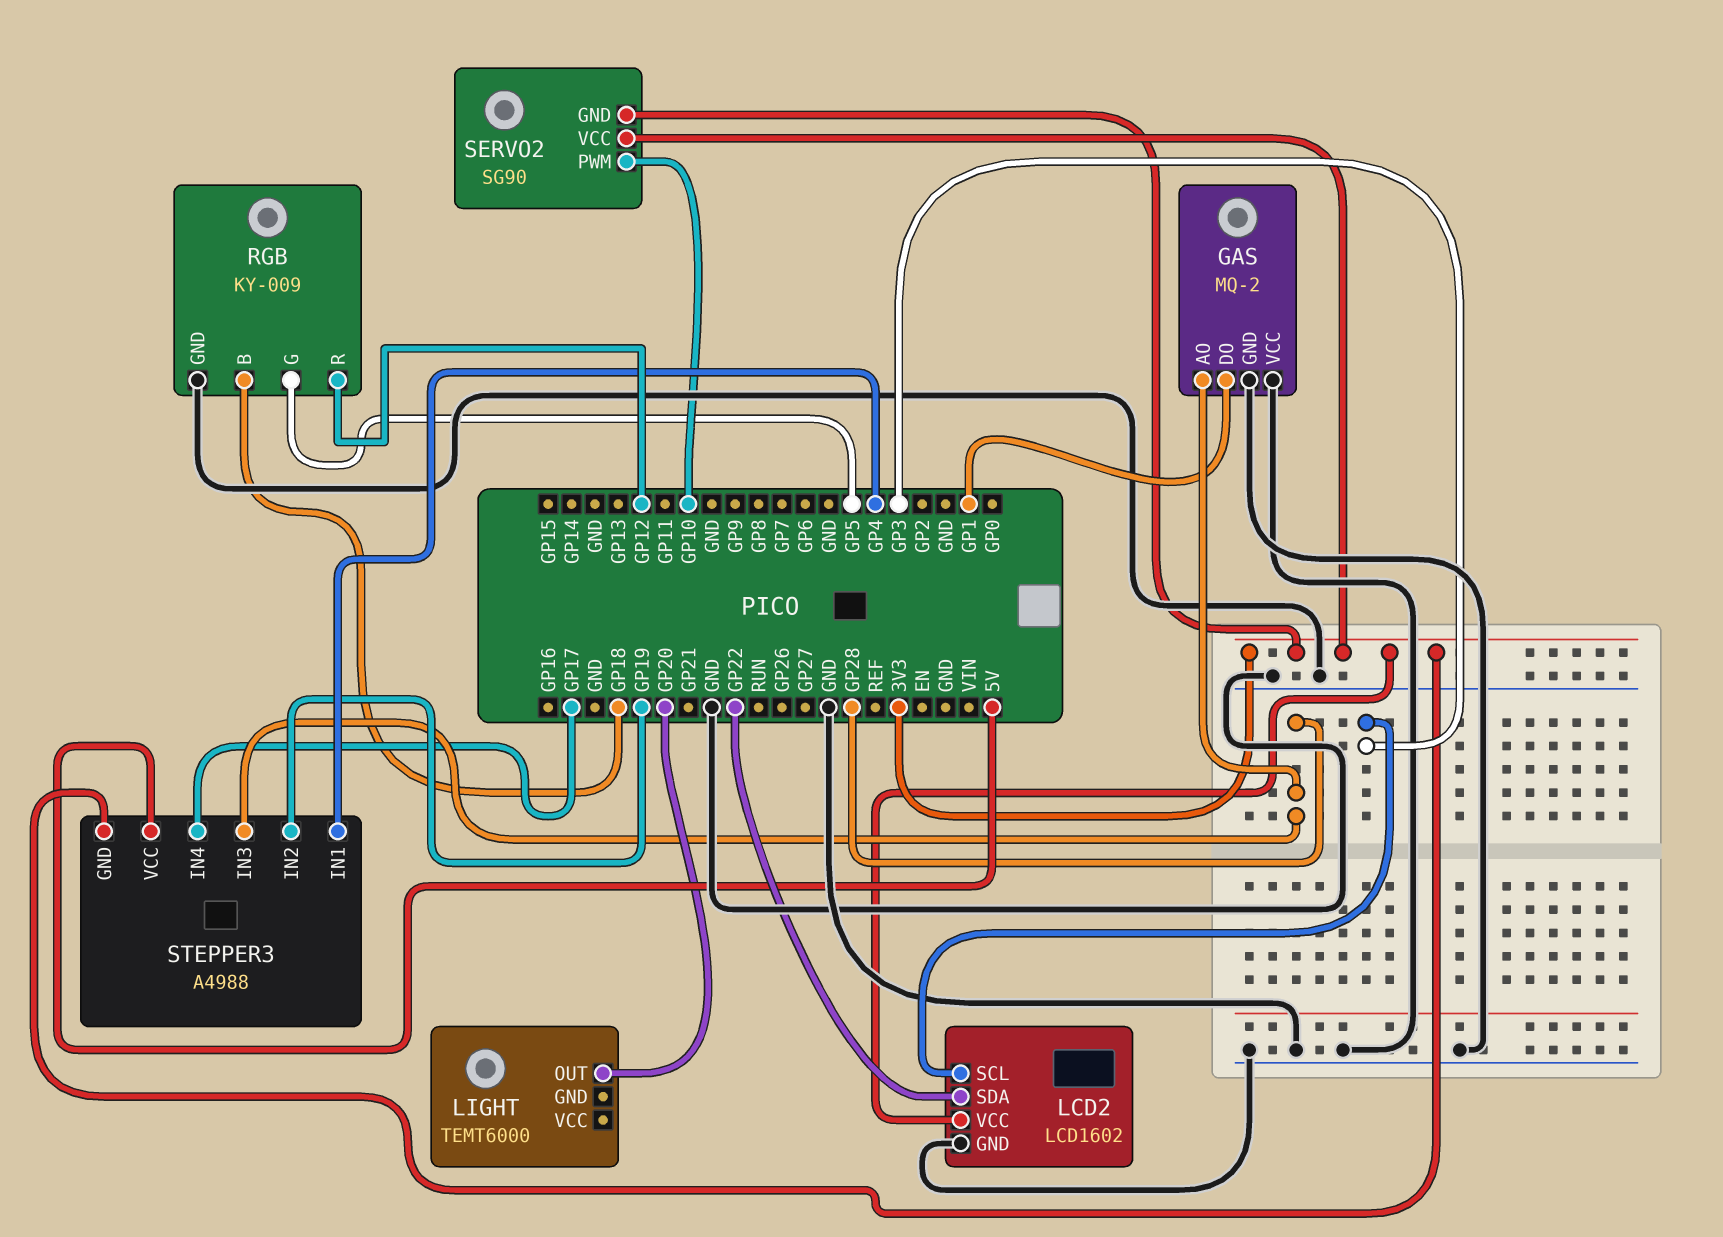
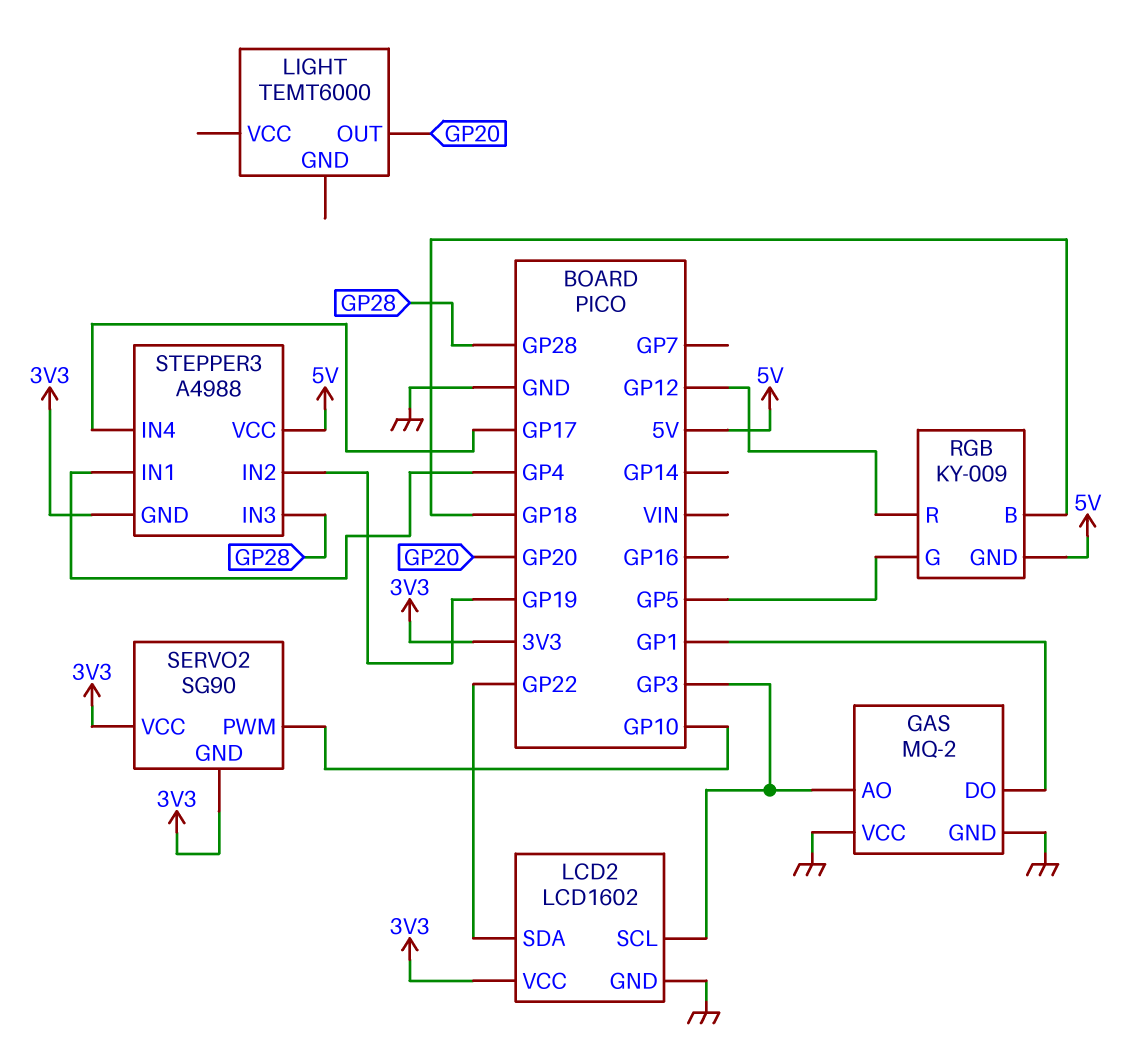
GAS pin AO: GP28 -> GP3
RGB pin GND: GND -> 5V

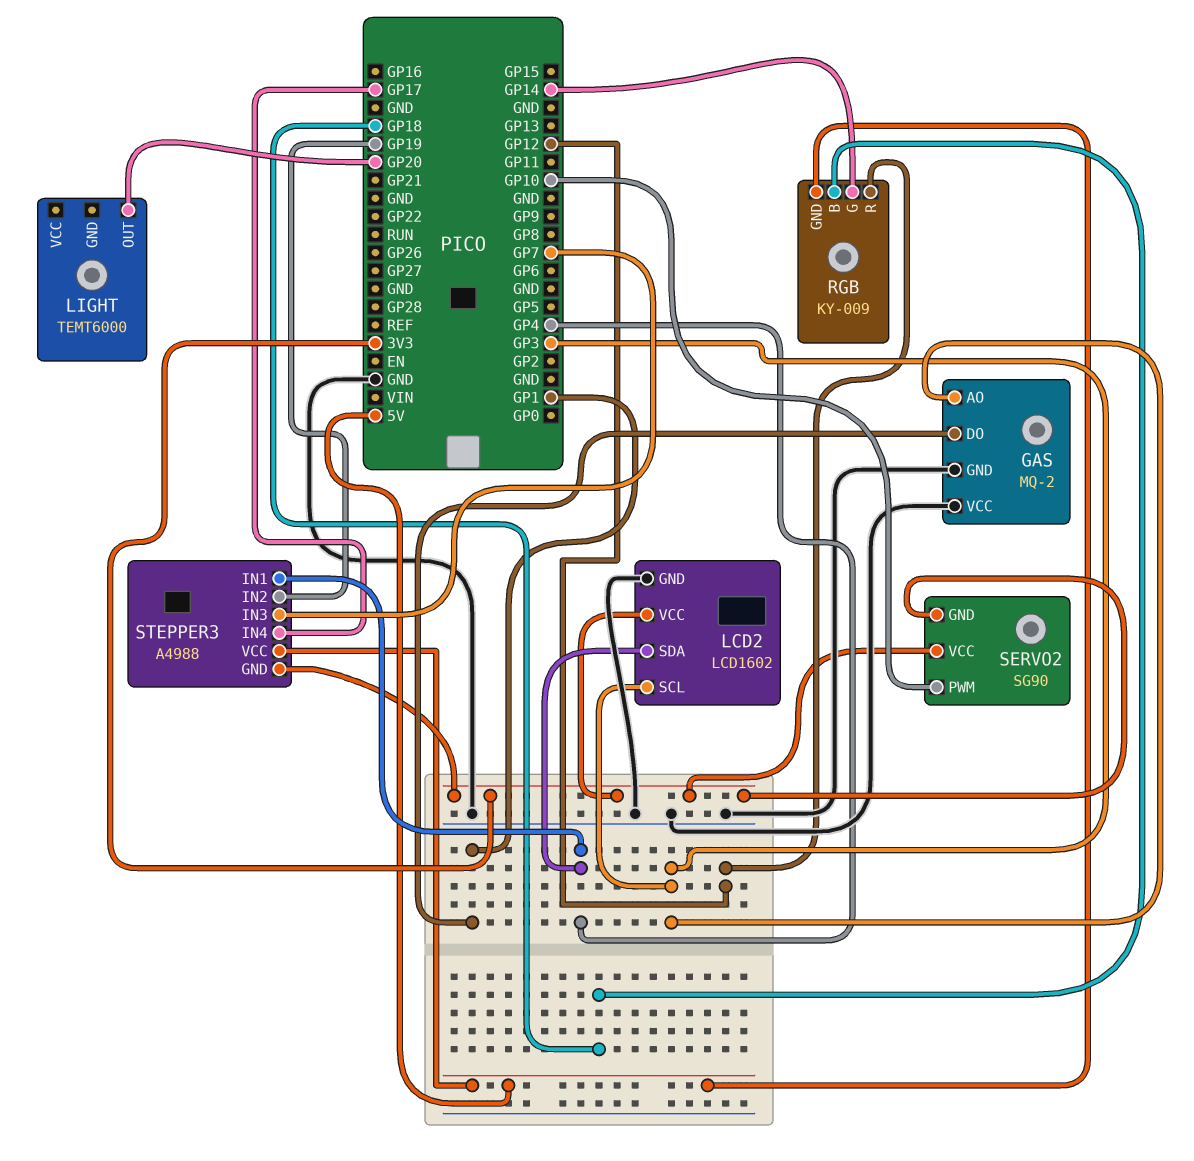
LCD2 pin SDA: GP22 -> GP4
RGB pin G: GP5 -> GP14
STEPPER3 pin IN3: GP28 -> GP7

